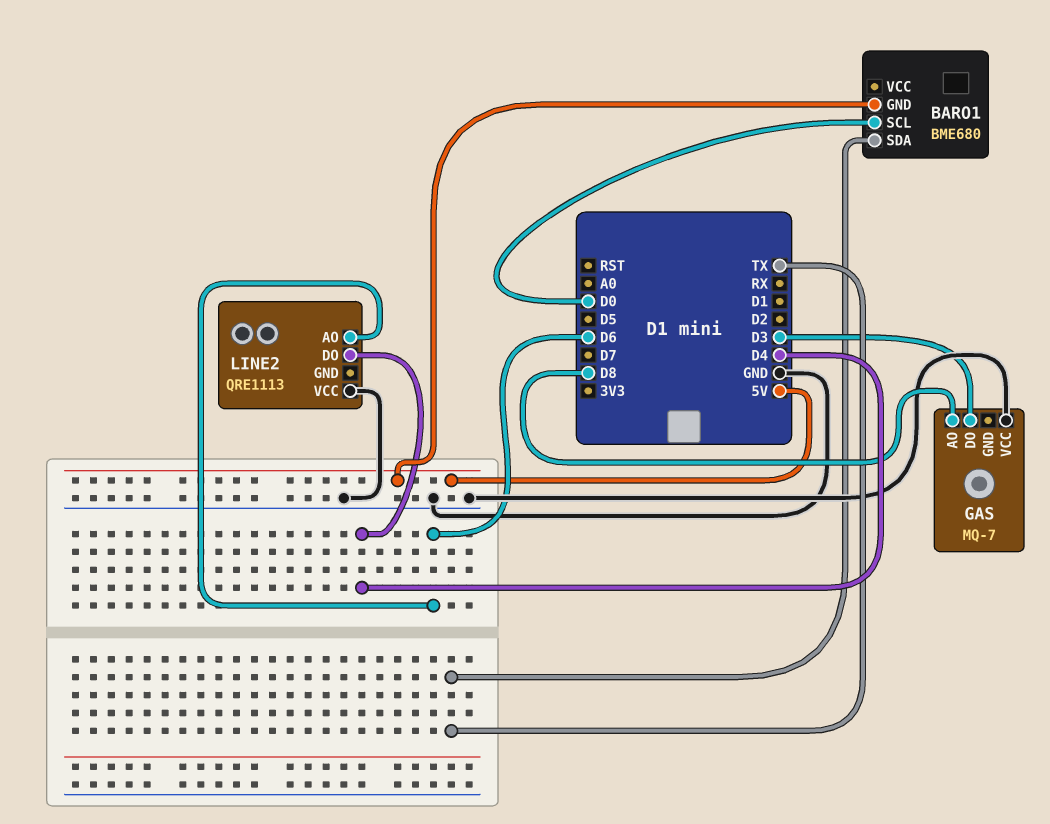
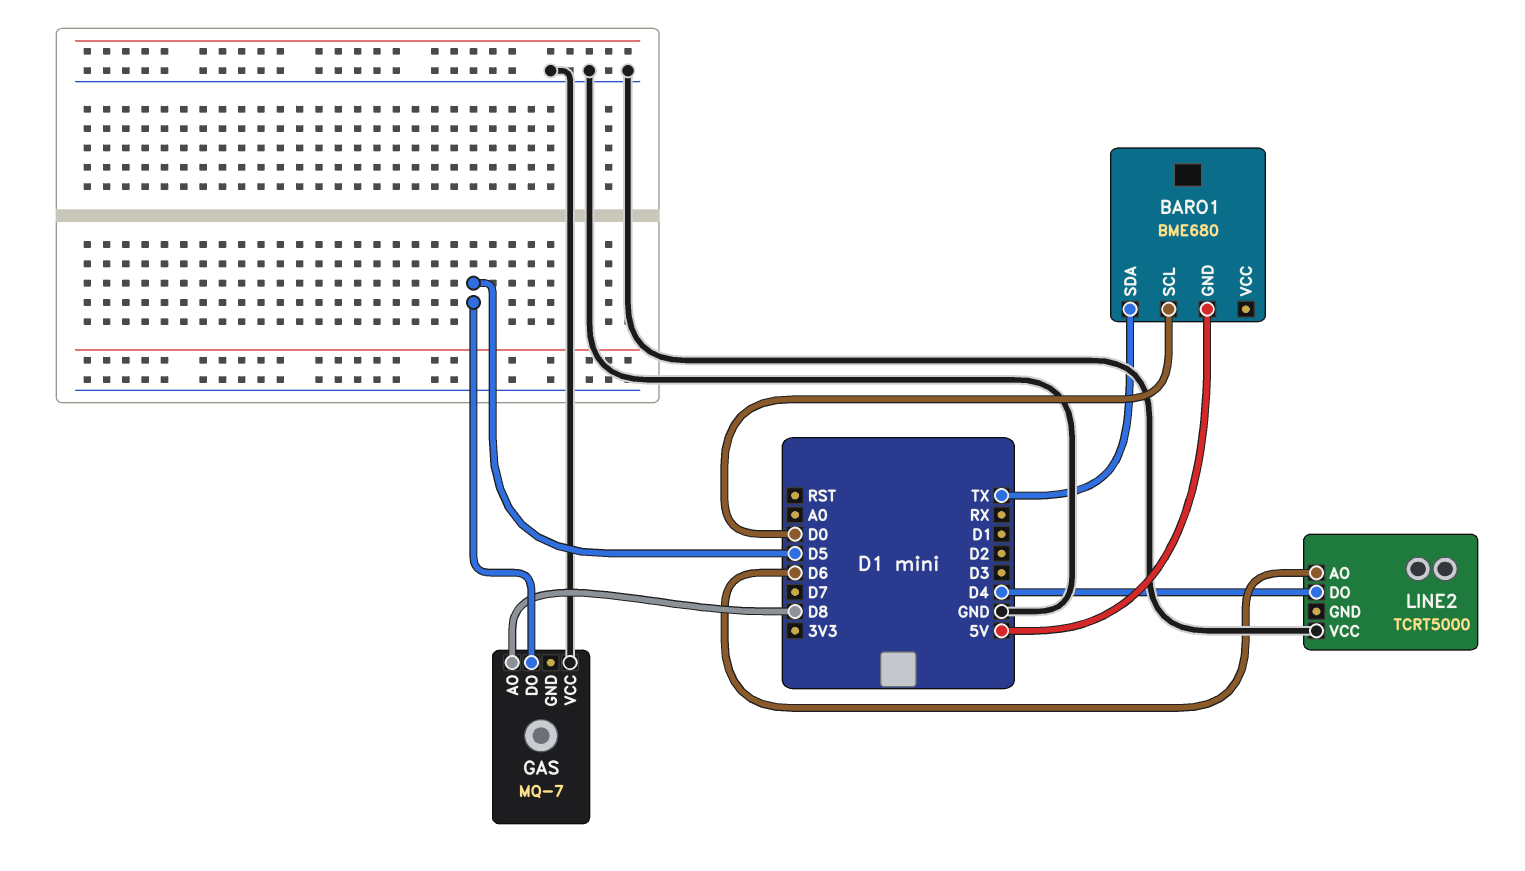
GAS pin DO: D3 -> D5
LINE2: QRE1113 -> TCRT5000

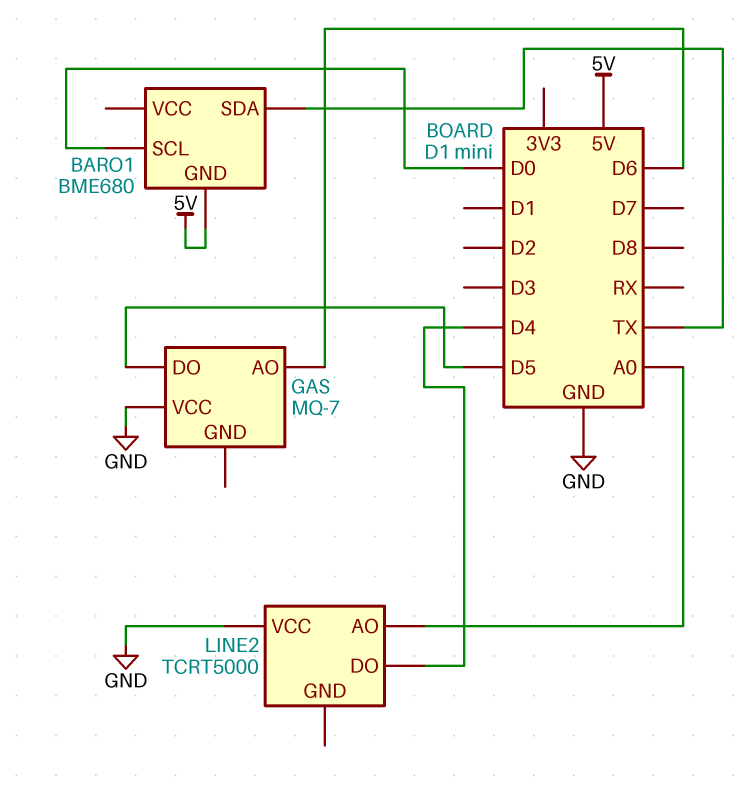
GAS pin AO: D8 -> D6
LINE2 pin AO: D6 -> A0

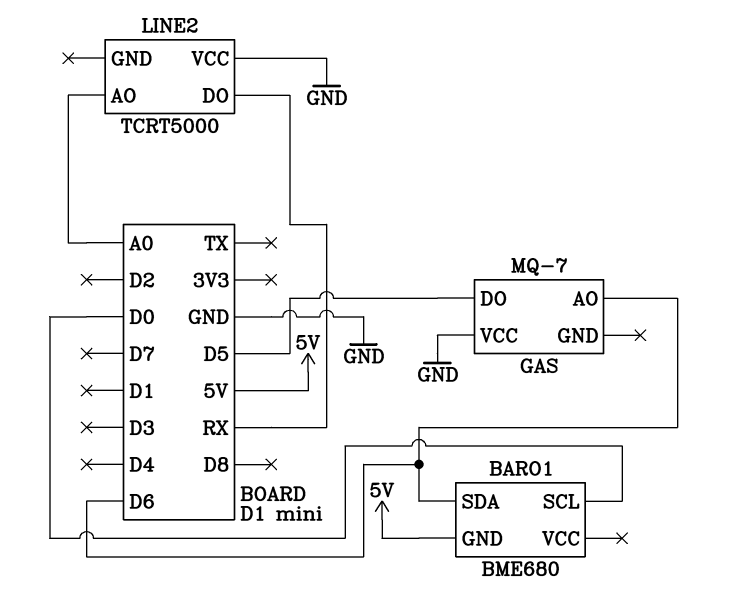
BARO1 pin SDA: TX -> D6
LINE2 pin DO: D4 -> RX

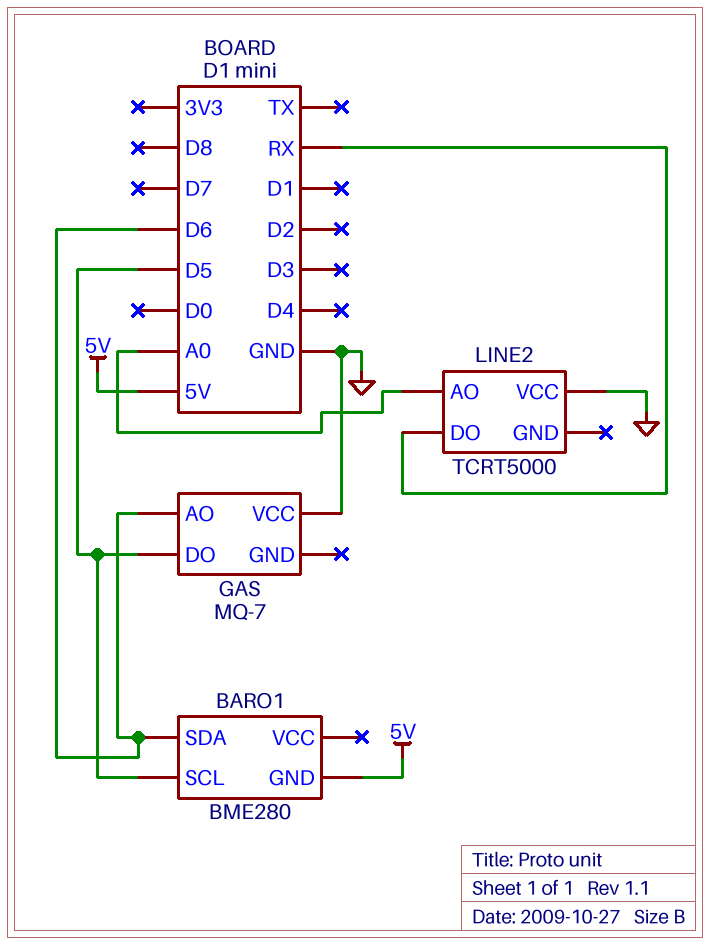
BARO1: BME680 -> BME280
BARO1 pin SCL: D0 -> D5

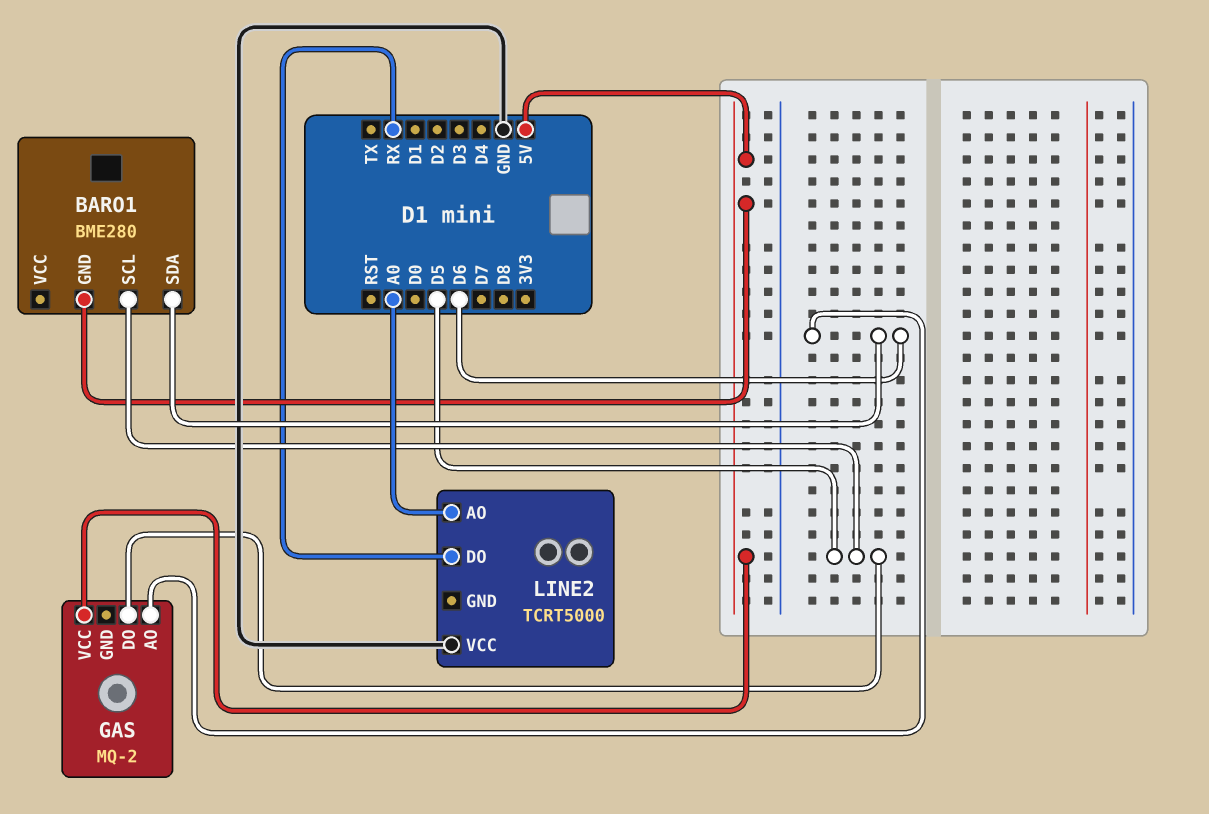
GAS: MQ-7 -> MQ-2
GAS pin VCC: GND -> 5V

